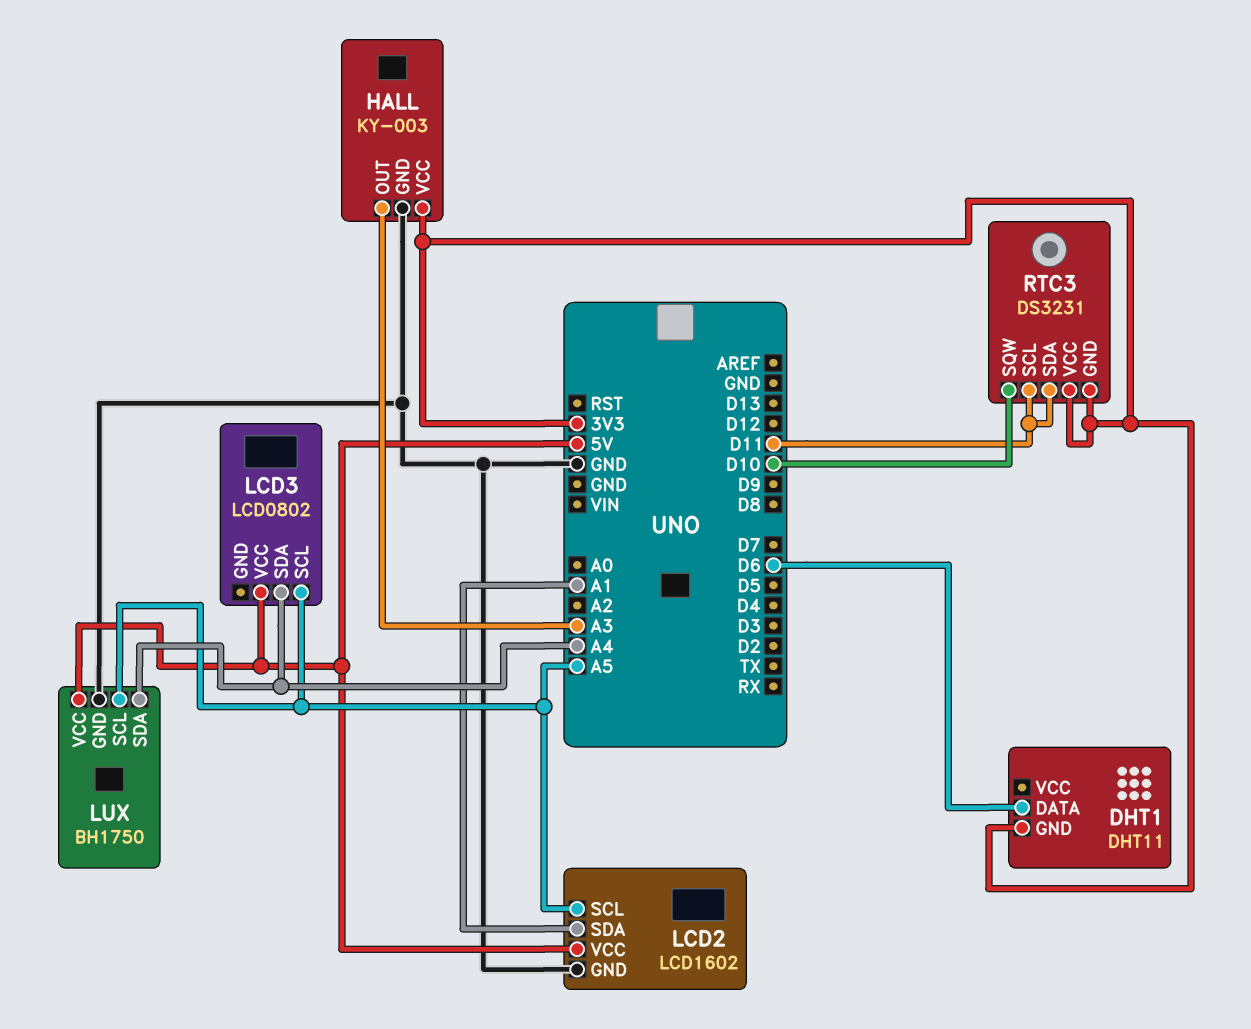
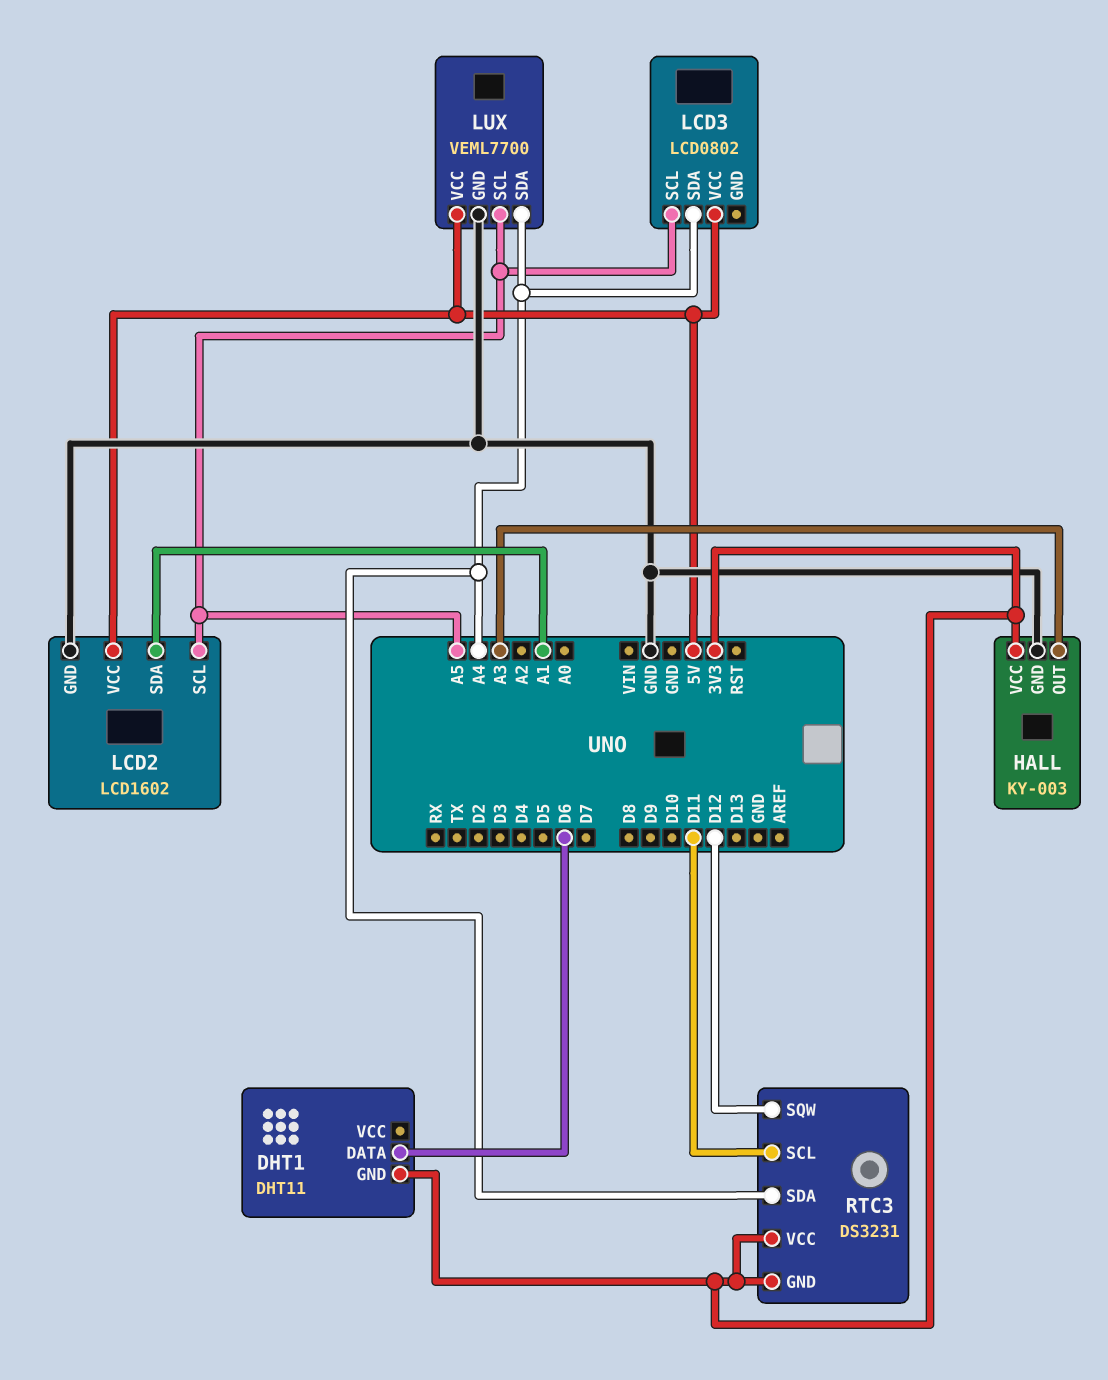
LUX: BH1750 -> VEML7700
RTC3 pin SDA: D11 -> A4
RTC3 pin SQW: D10 -> D12

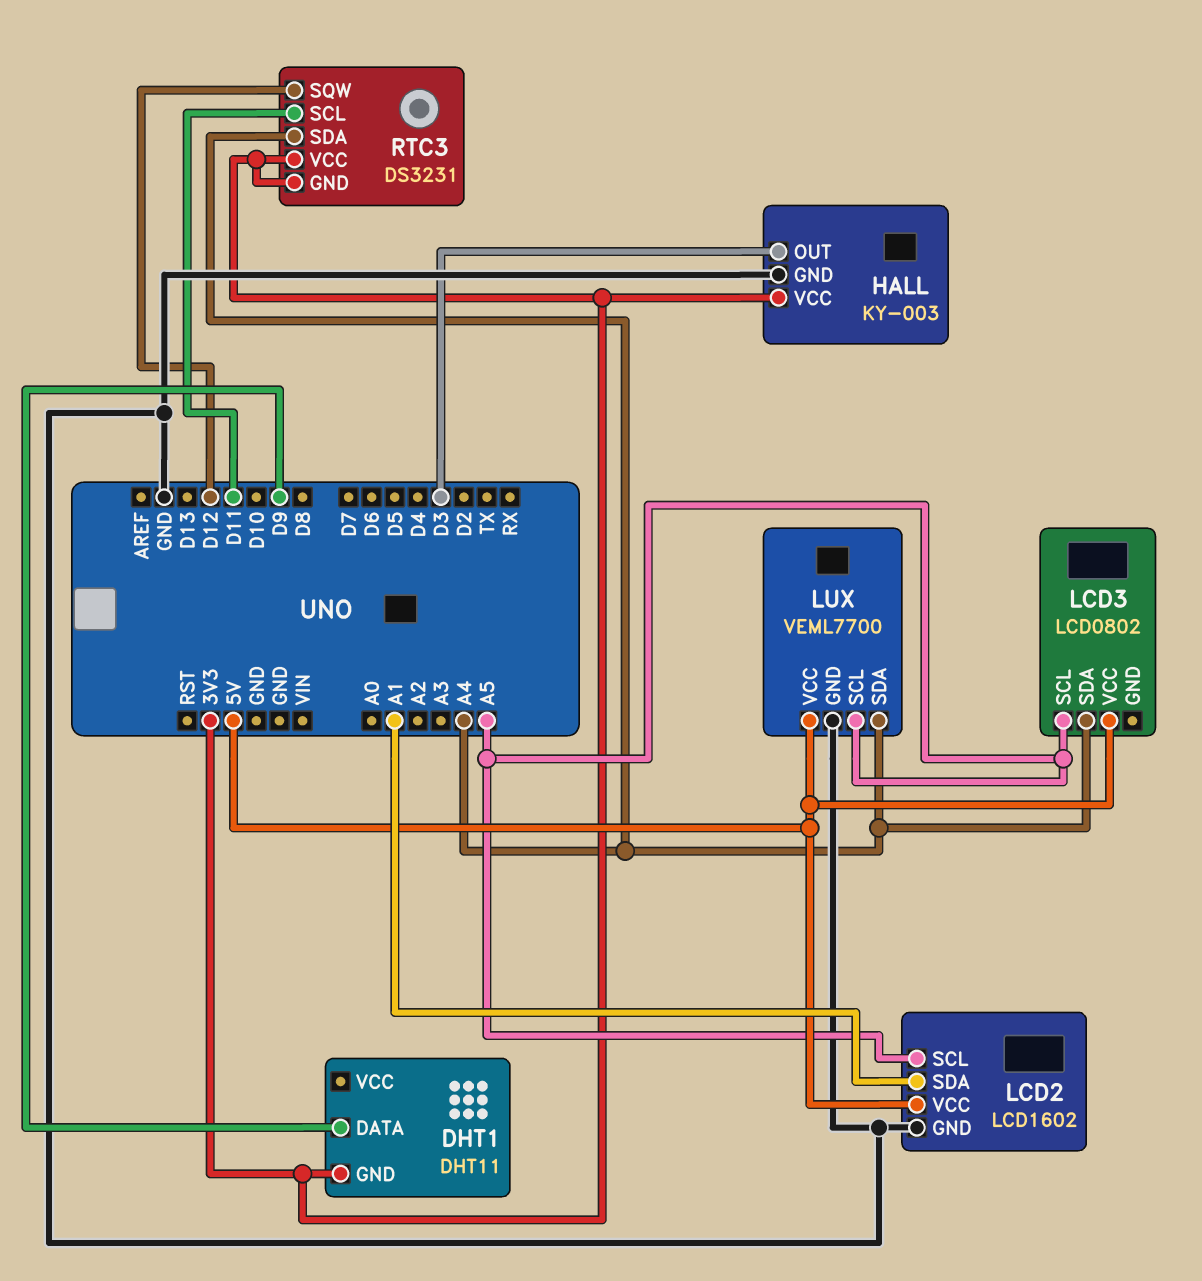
DHT1 pin DATA: D6 -> D9
HALL pin OUT: A3 -> D3

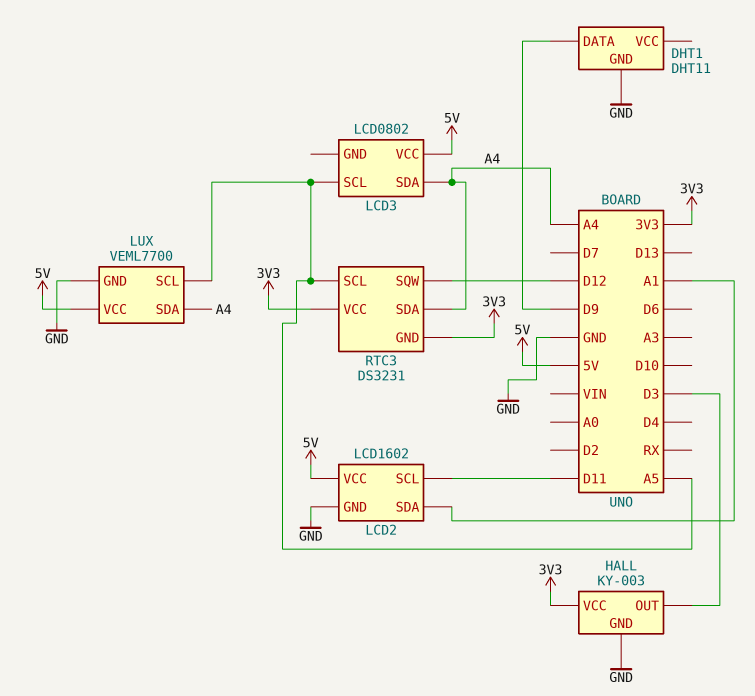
DHT1 pin GND: 3V3 -> GND
LCD2 pin SCL: A5 -> D11
RTC3 pin SCL: D11 -> A5

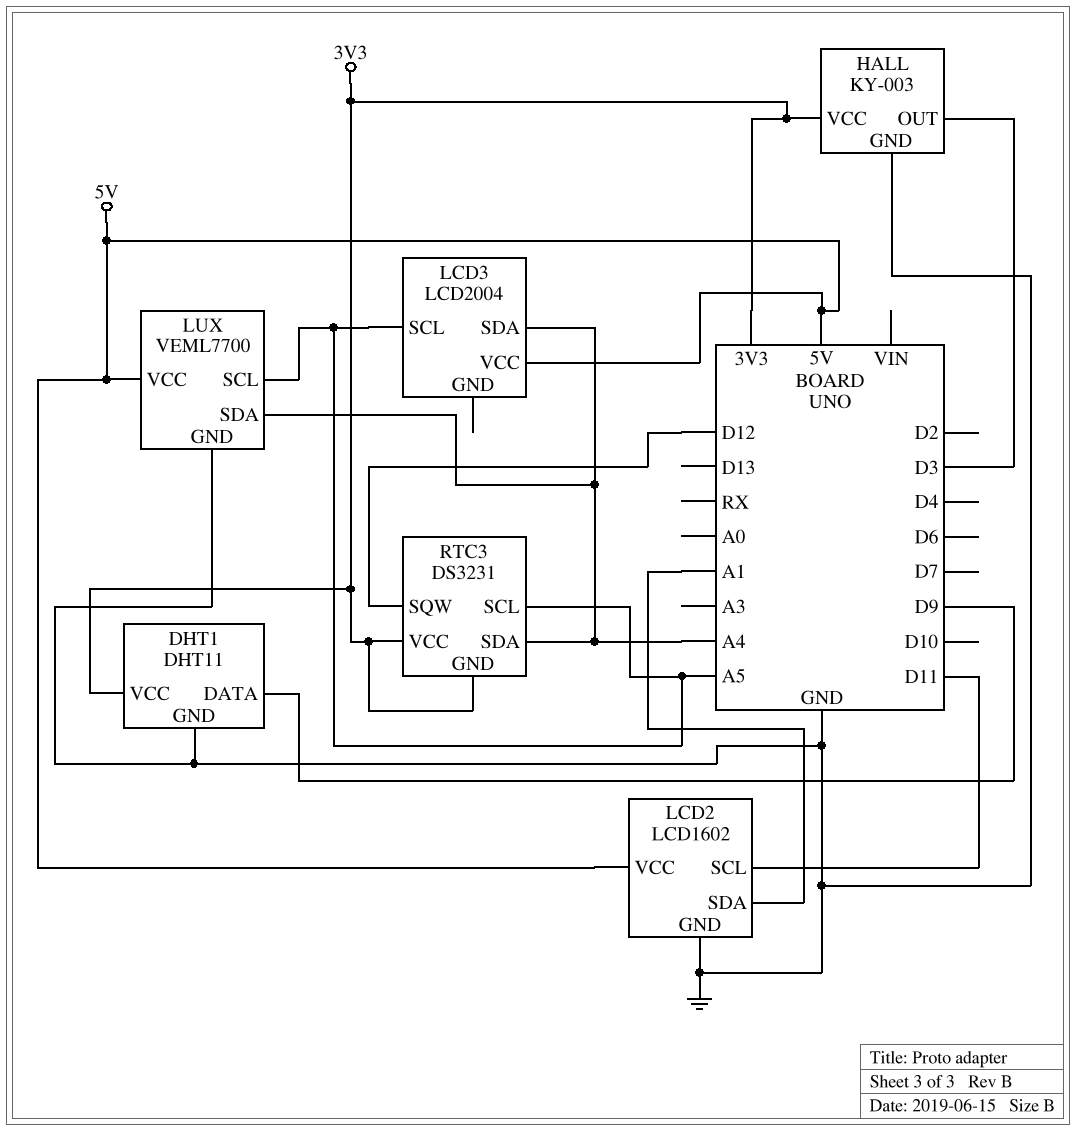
DHT1 pin VCC: none -> 3V3
LCD3: LCD0802 -> LCD2004

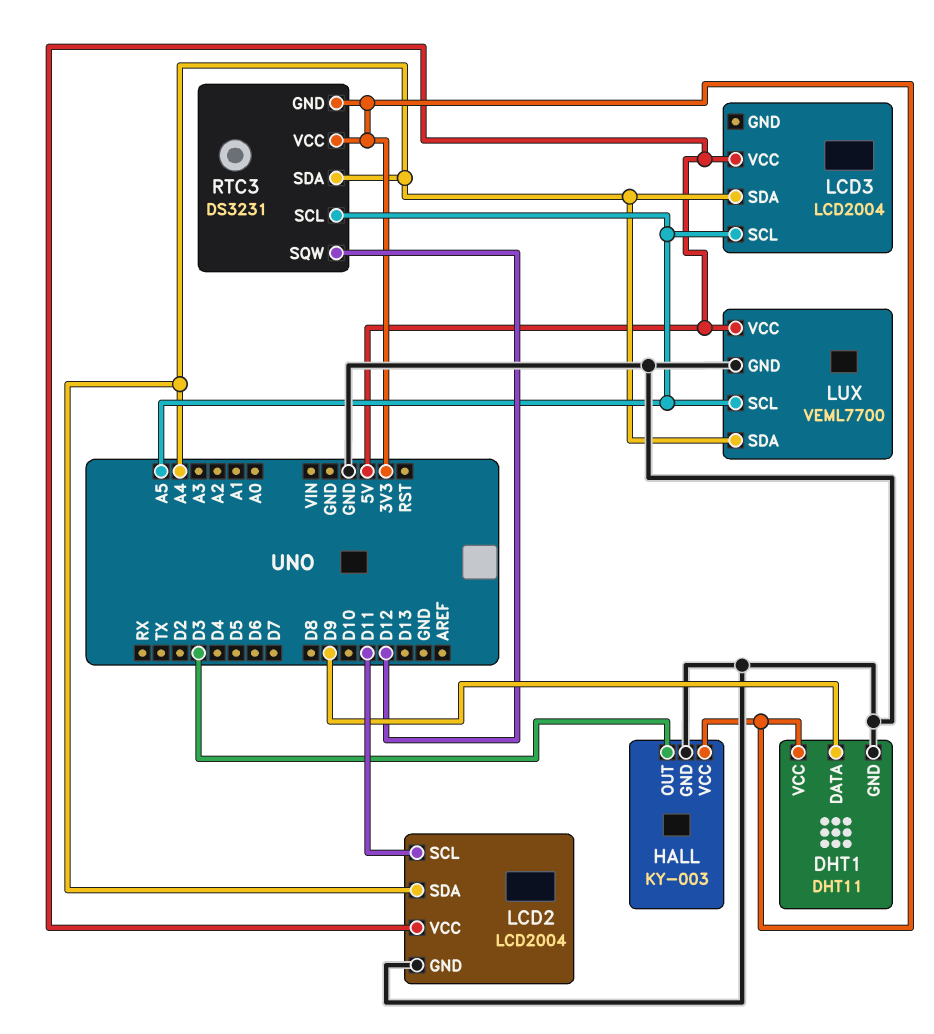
LCD2: LCD1602 -> LCD2004
LCD2 pin SDA: A1 -> A4

